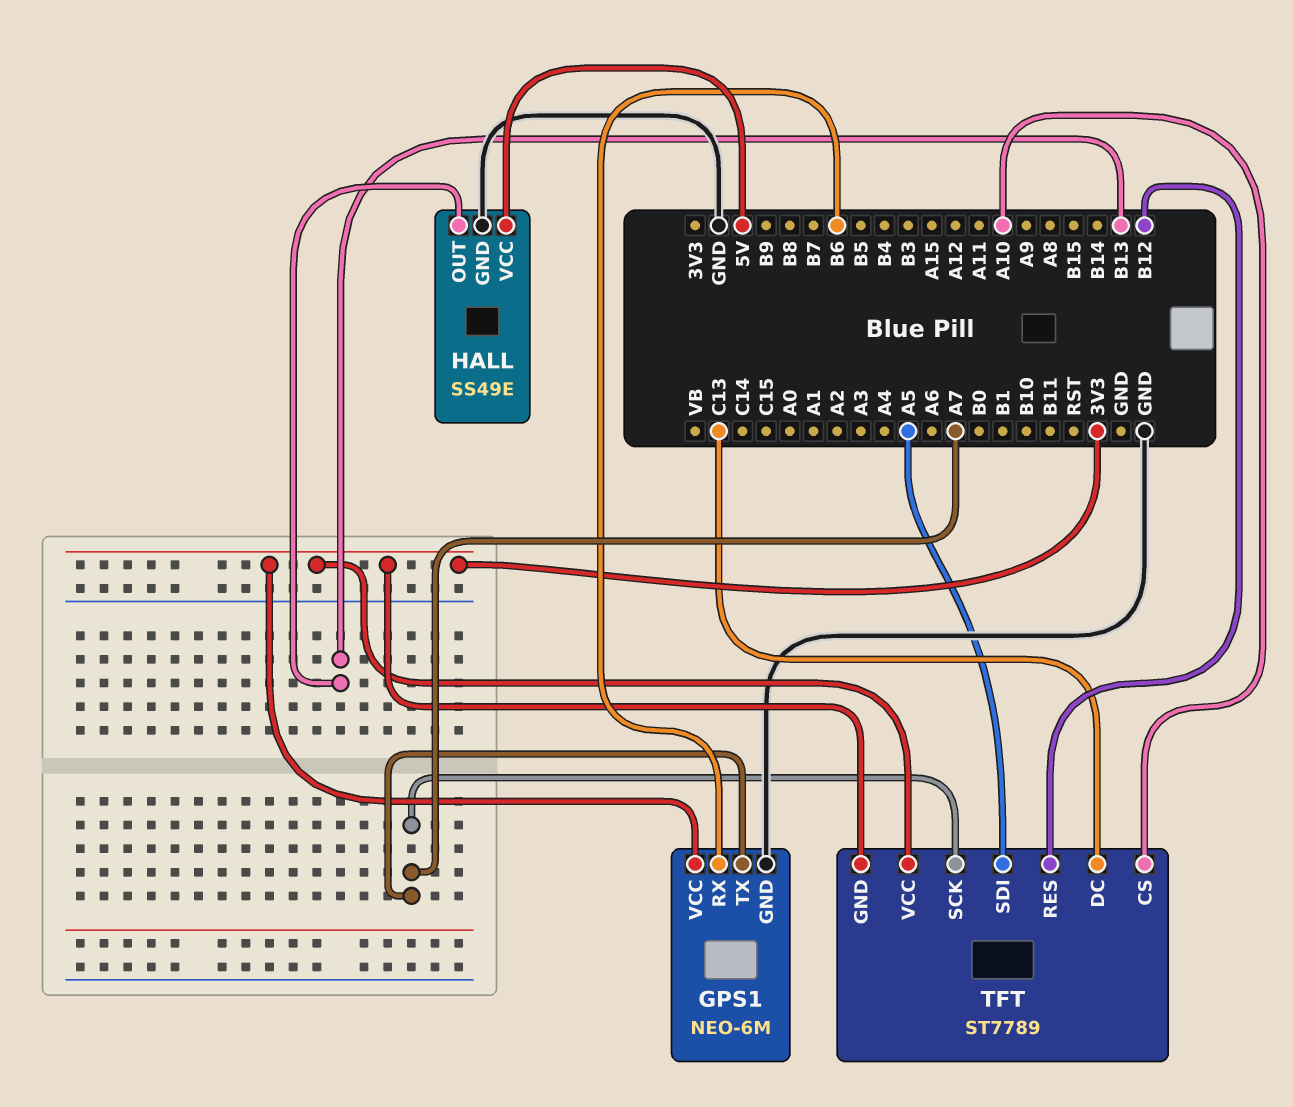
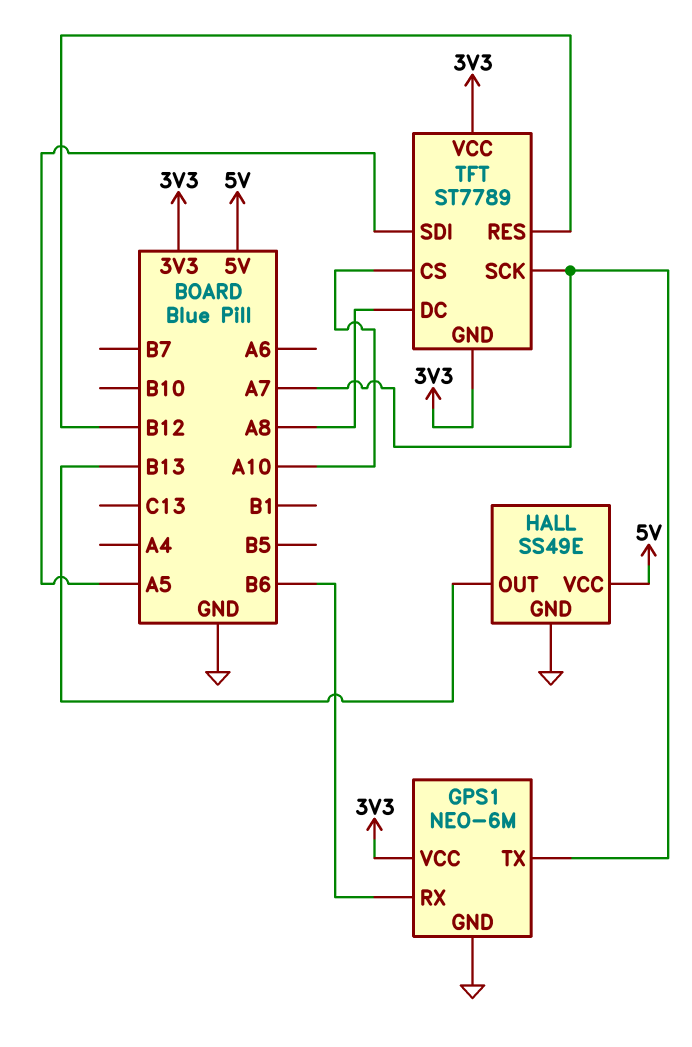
TFT pin DC: C13 -> A8

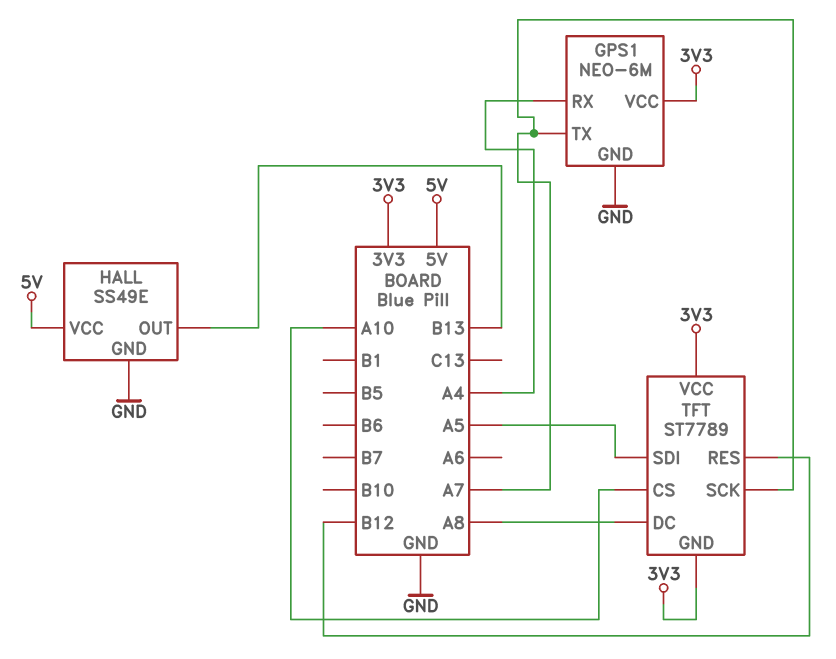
GPS1 pin RX: B6 -> A4

